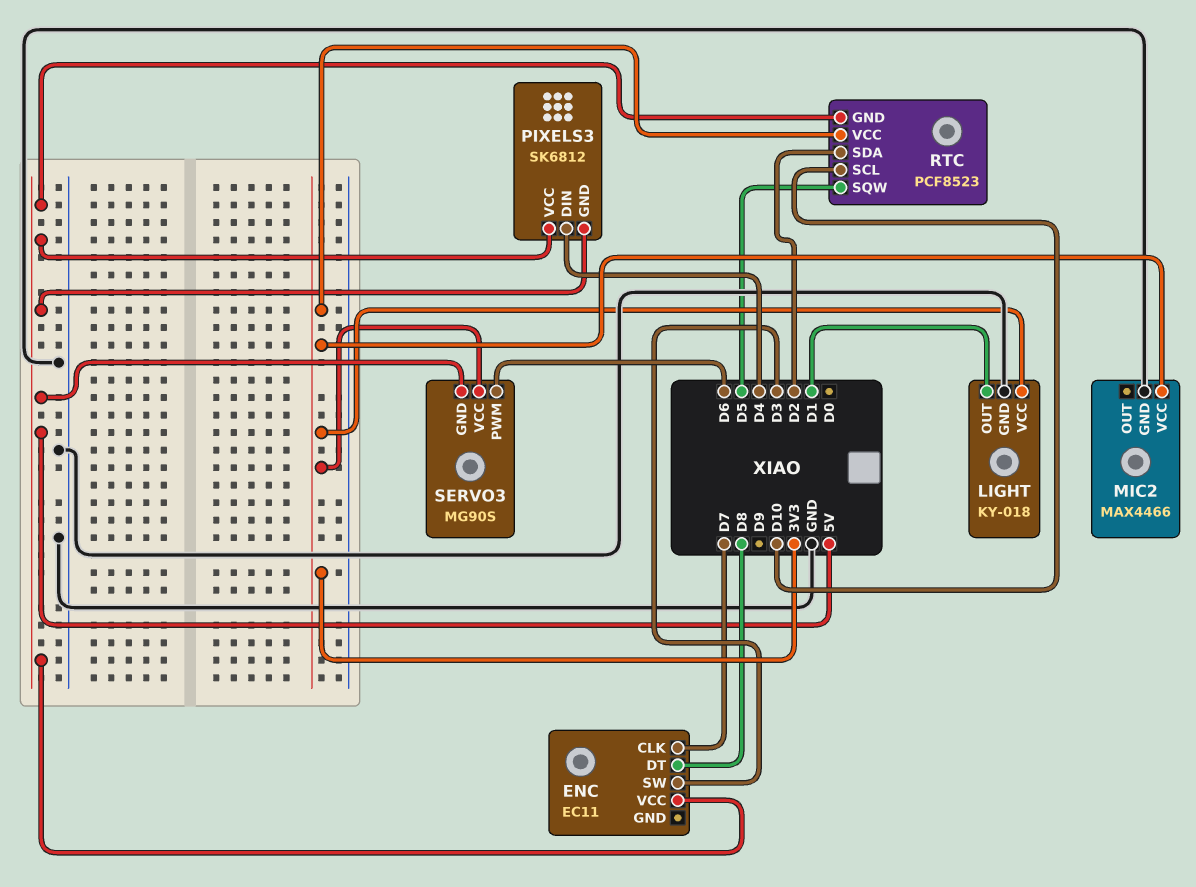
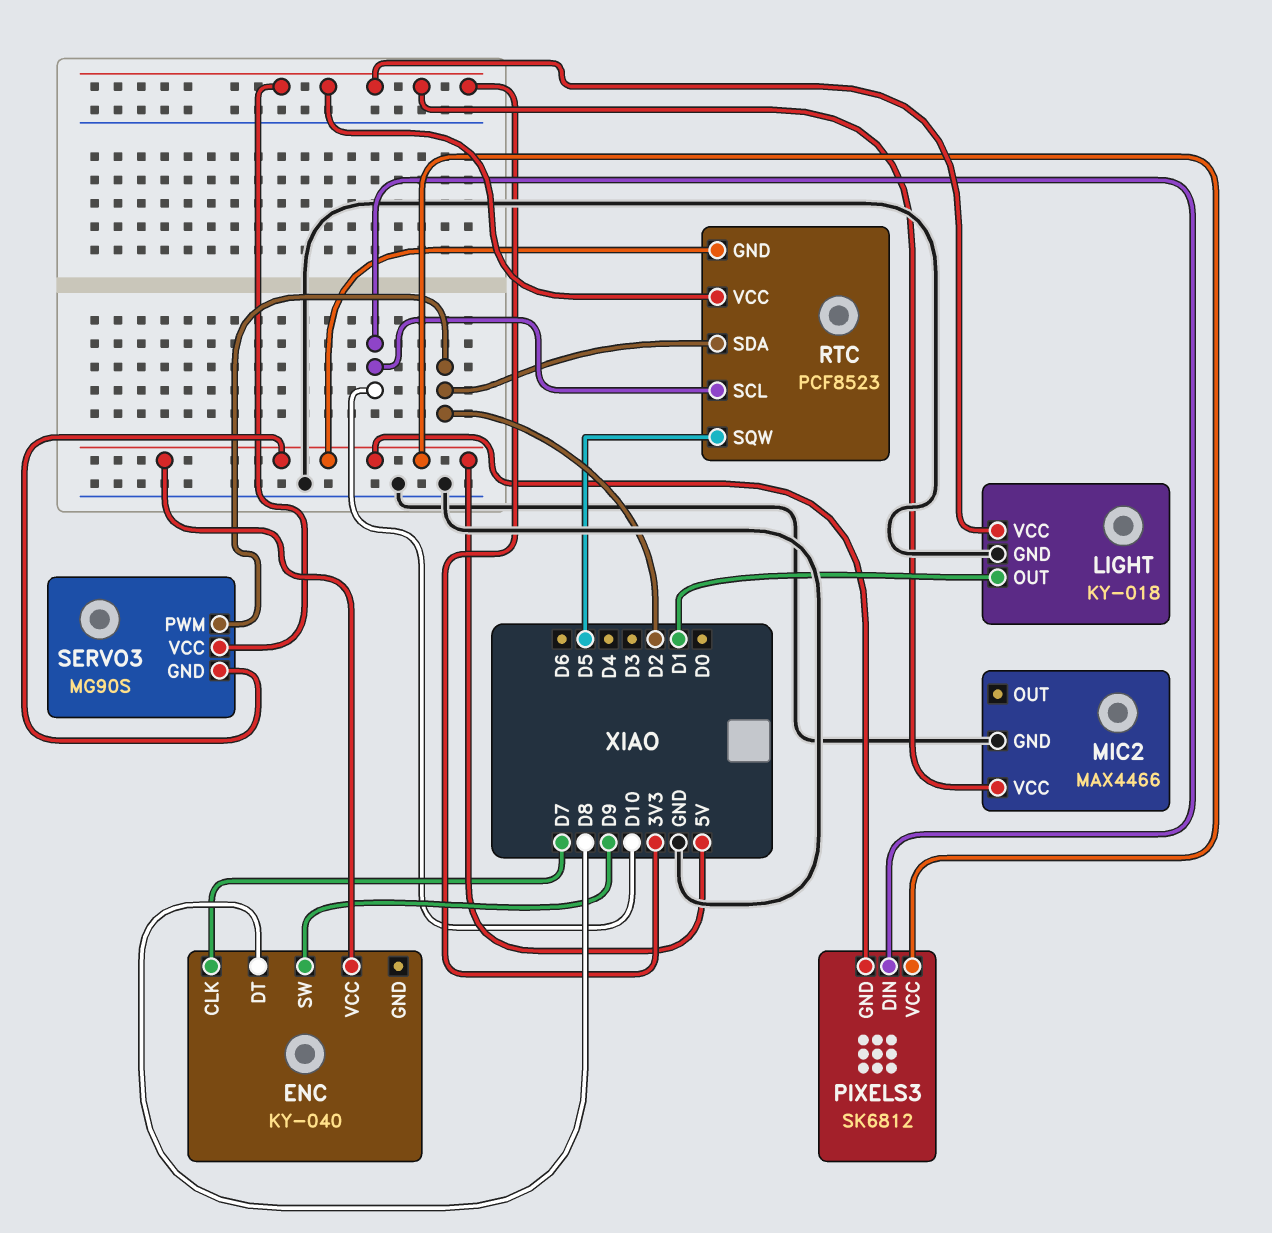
ENC: EC11 -> KY-040
ENC pin SW: D3 -> D9
PIXELS3 pin DIN: D4 -> D10
SERVO3 pin PWM: D6 -> D2

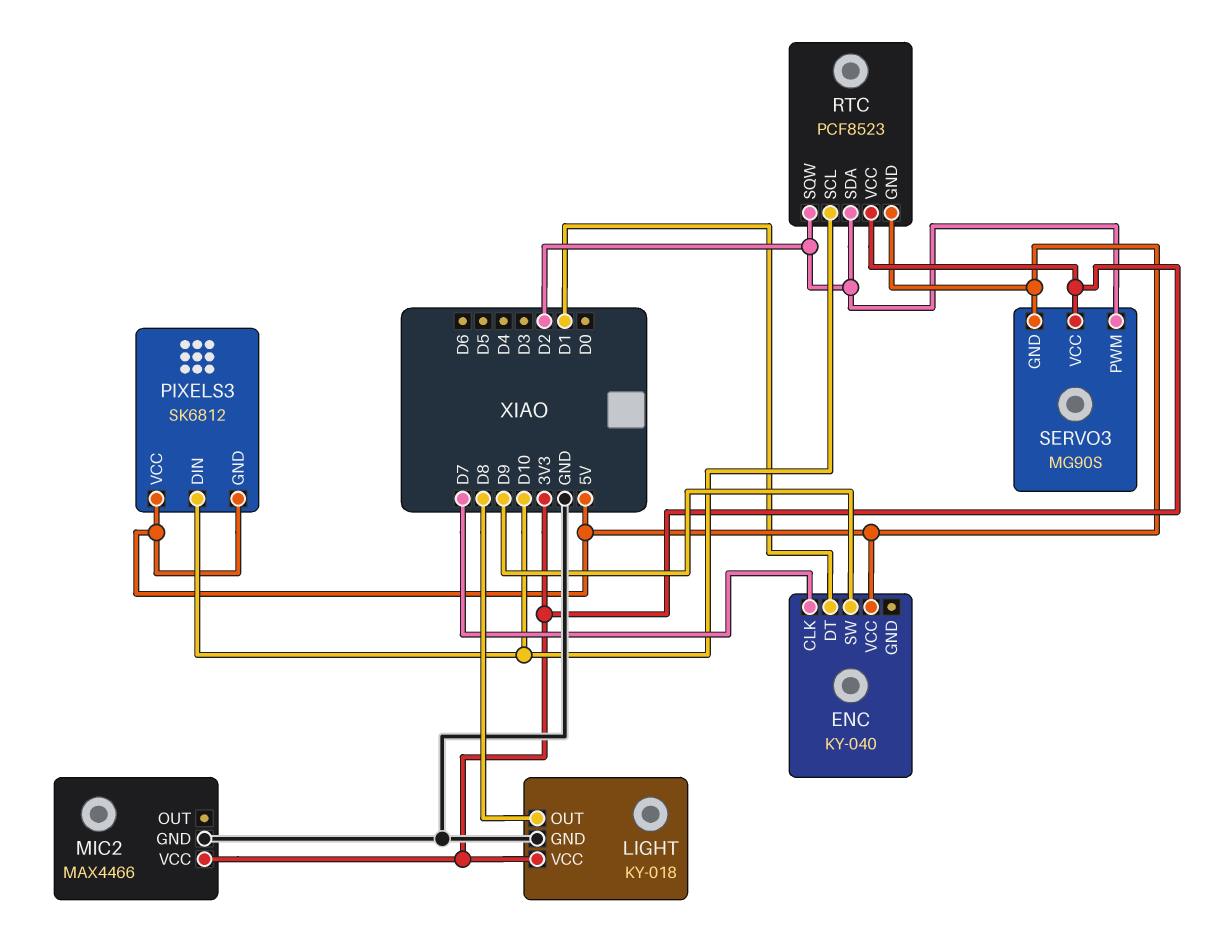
ENC pin DT: D8 -> D1
LIGHT pin OUT: D1 -> D8
RTC pin SQW: D5 -> D2

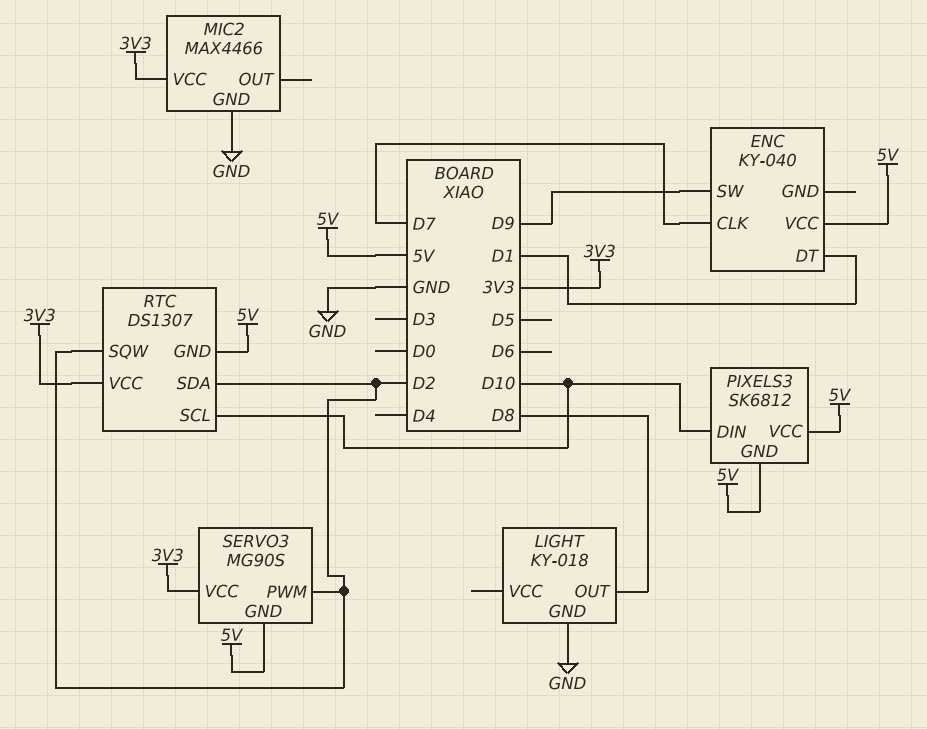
LIGHT pin VCC: 3V3 -> none
RTC: PCF8523 -> DS1307

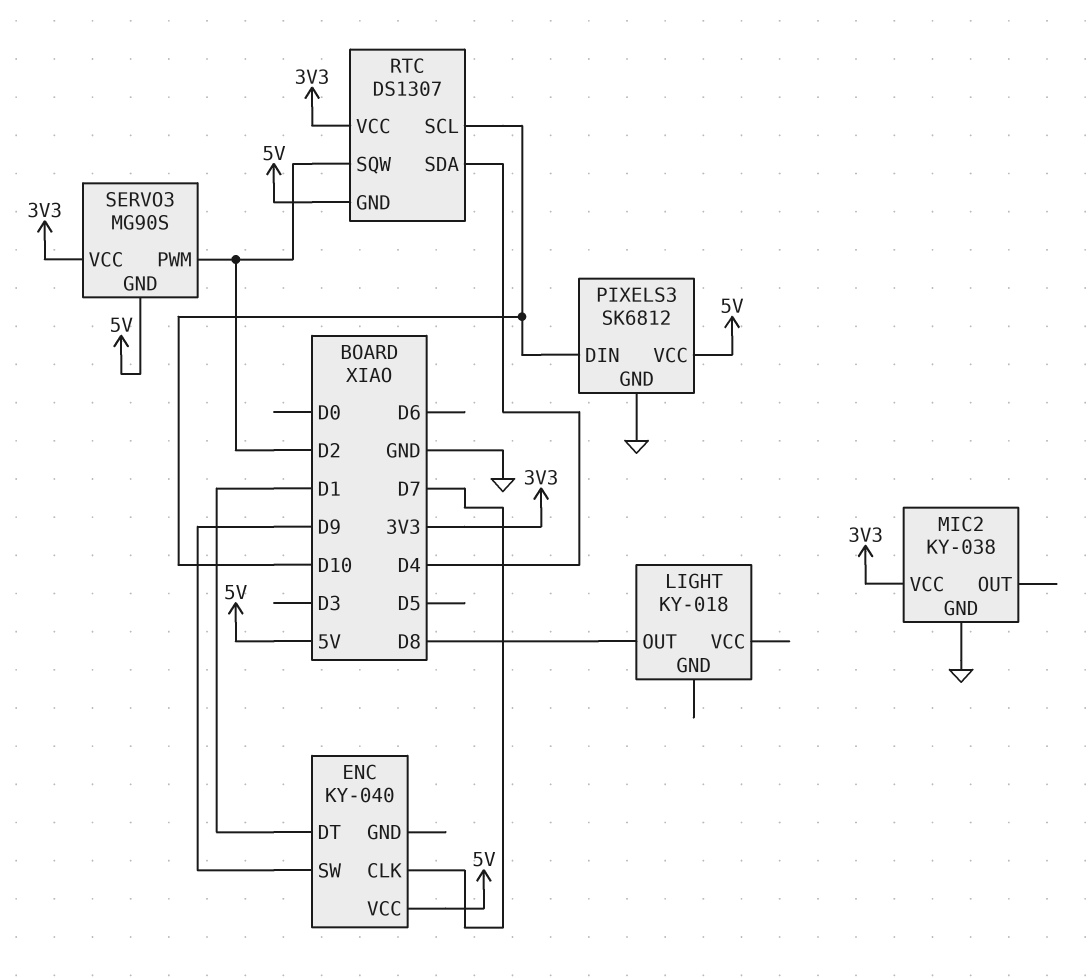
LIGHT pin GND: GND -> none
MIC2: MAX4466 -> KY-038
PIXELS3 pin GND: 5V -> GND
RTC pin SDA: D2 -> D4

